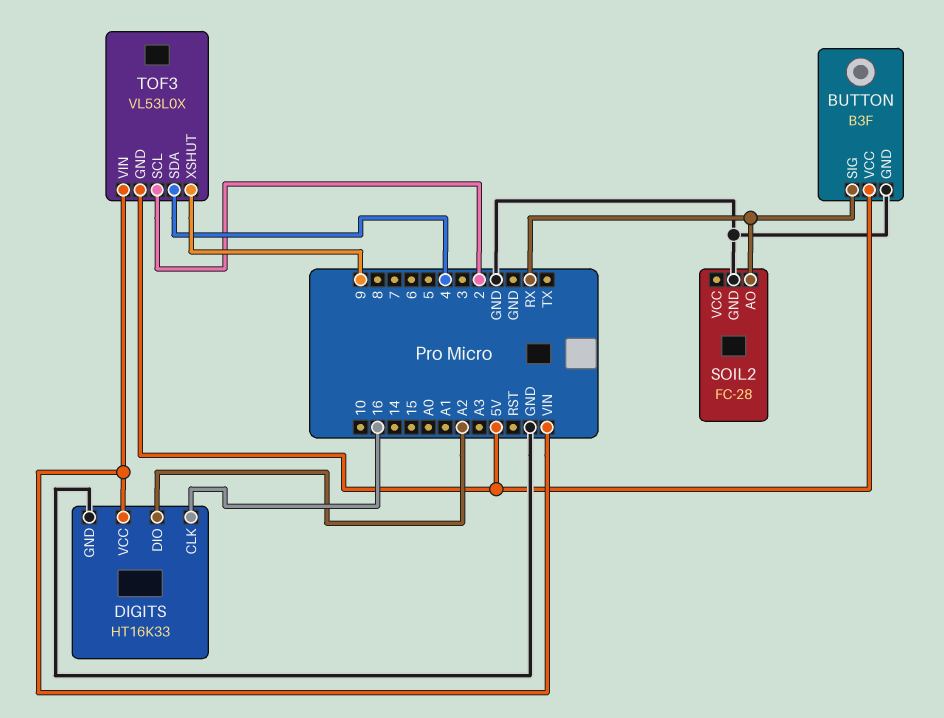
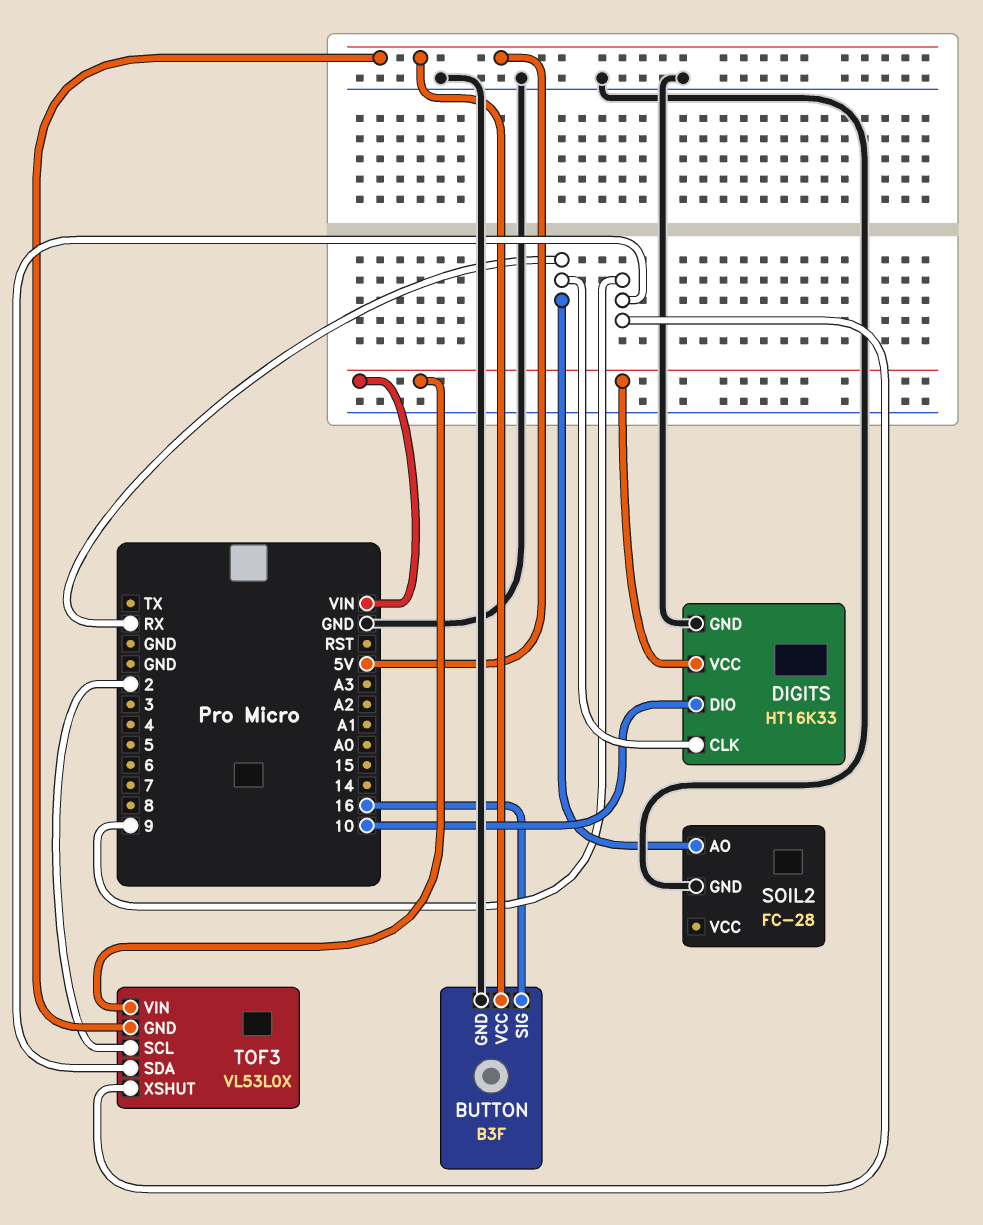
BUTTON pin SIG: RX -> 16
DIGITS pin CLK: 16 -> RX
DIGITS pin DIO: A2 -> 10
TOF3 pin SDA: 4 -> 9

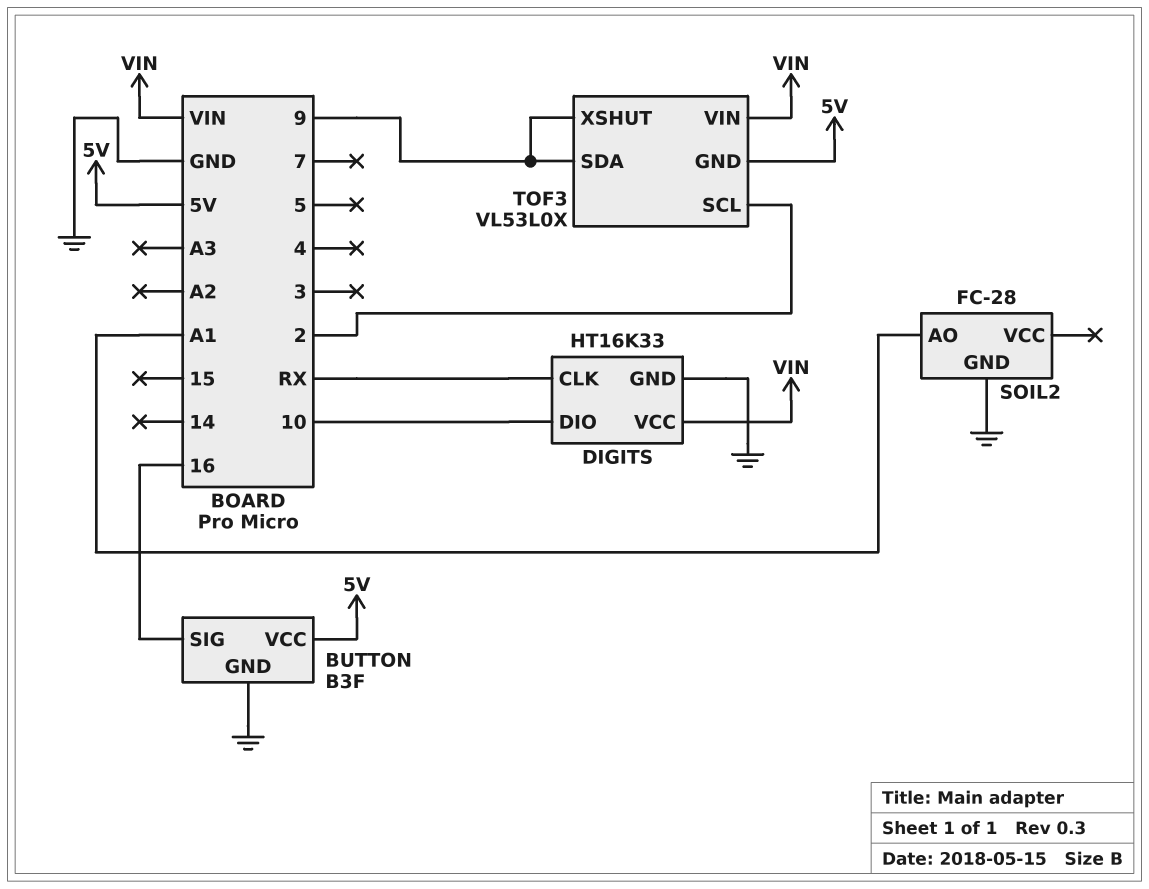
SOIL2 pin AO: RX -> A1

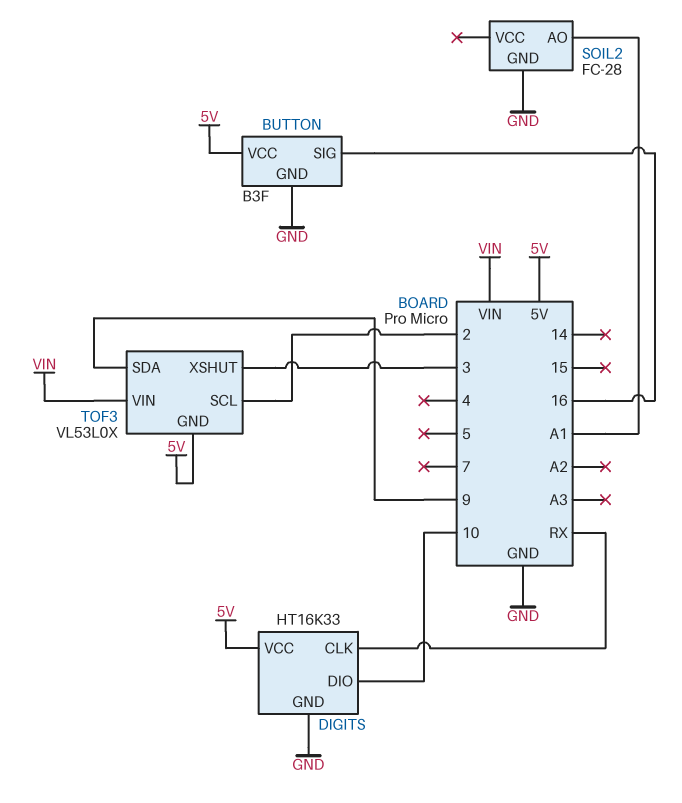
DIGITS pin VCC: VIN -> 5V
TOF3 pin XSHUT: 9 -> 3

